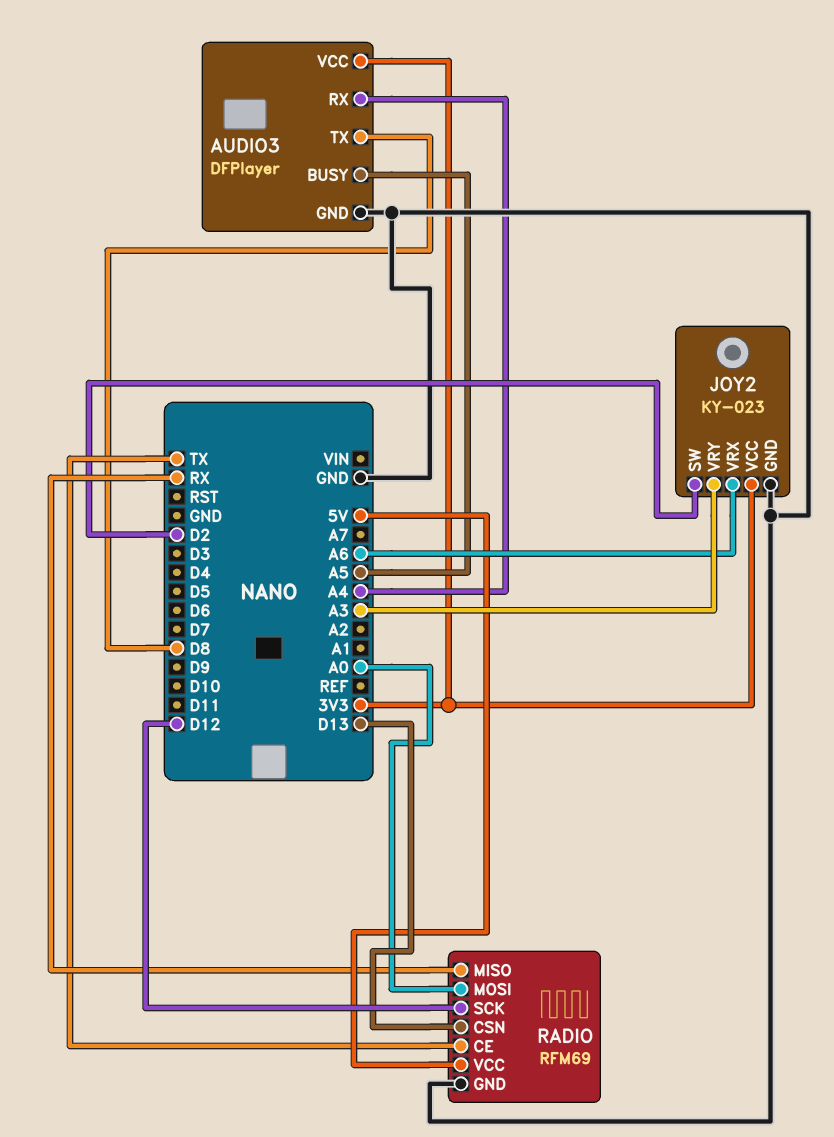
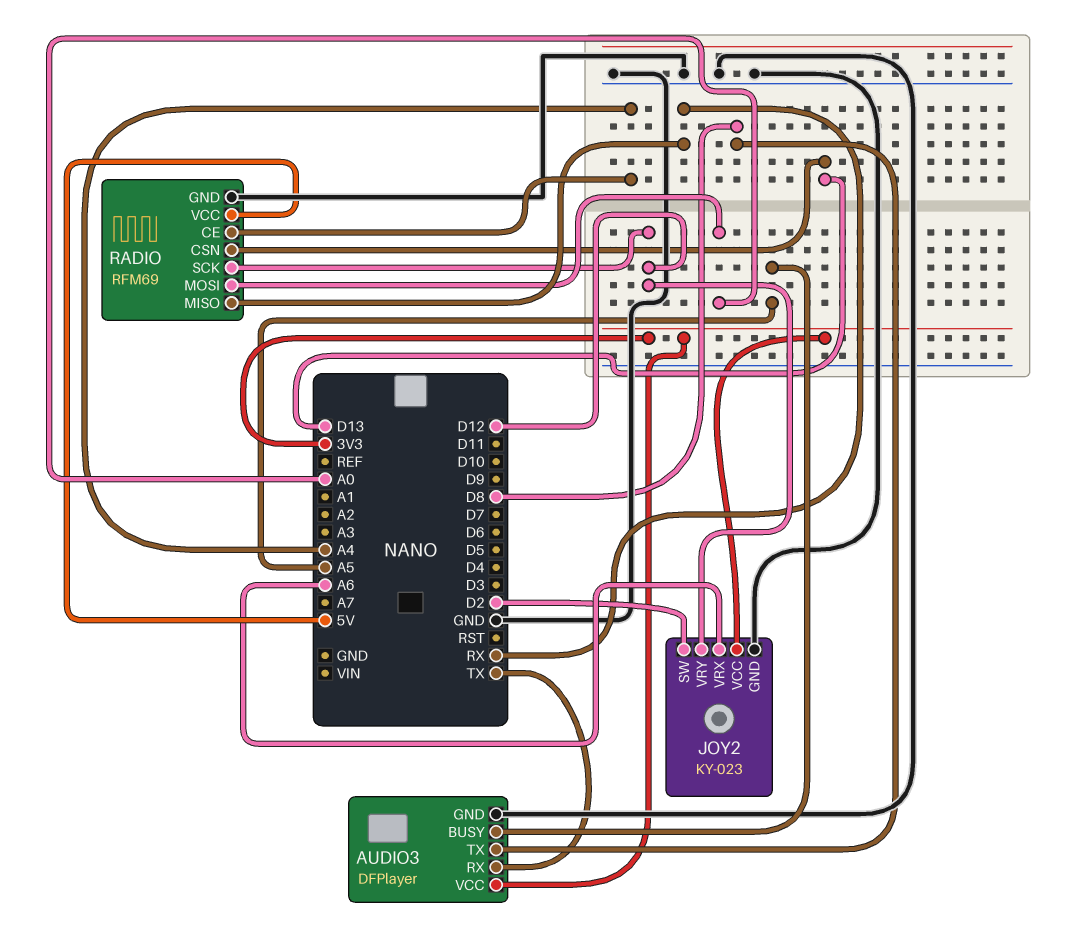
AUDIO3 pin RX: A4 -> TX
JOY2 pin VRY: A3 -> D12
RADIO pin CE: TX -> A4

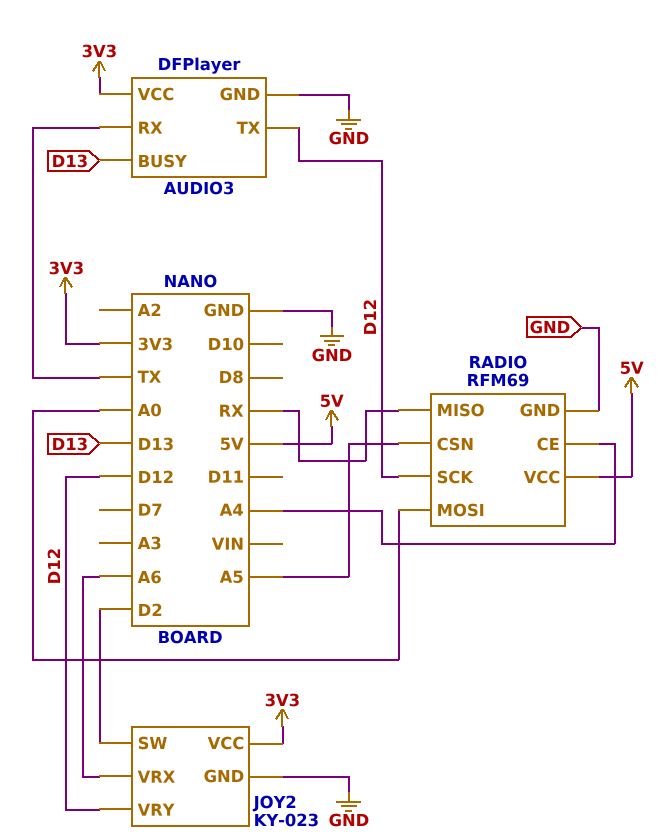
AUDIO3 pin BUSY: A5 -> D13
AUDIO3 pin TX: D8 -> D12
RADIO pin CSN: D13 -> A5

